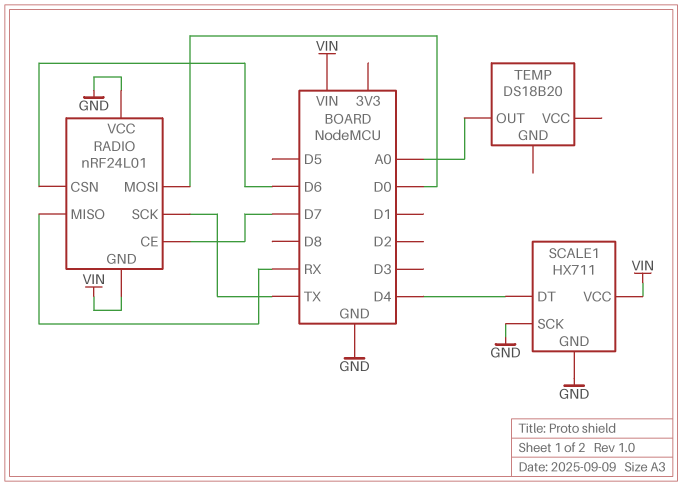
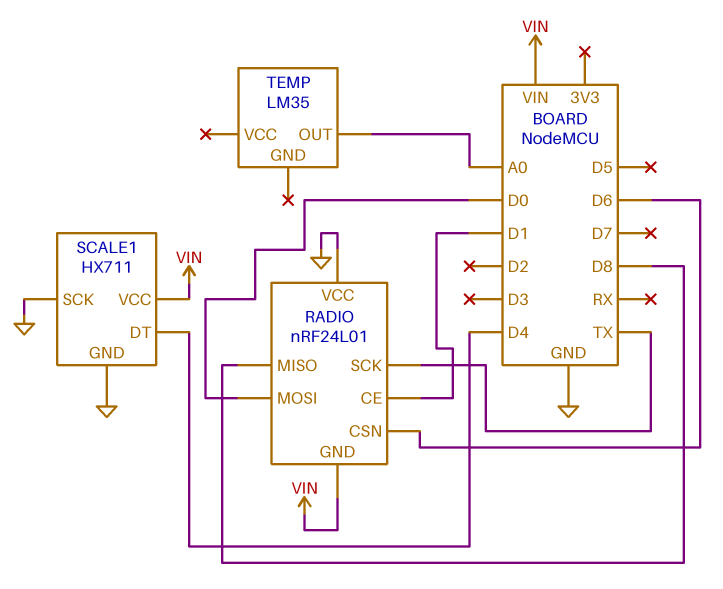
RADIO pin CE: D7 -> D1
RADIO pin MISO: RX -> D8
TEMP: DS18B20 -> LM35

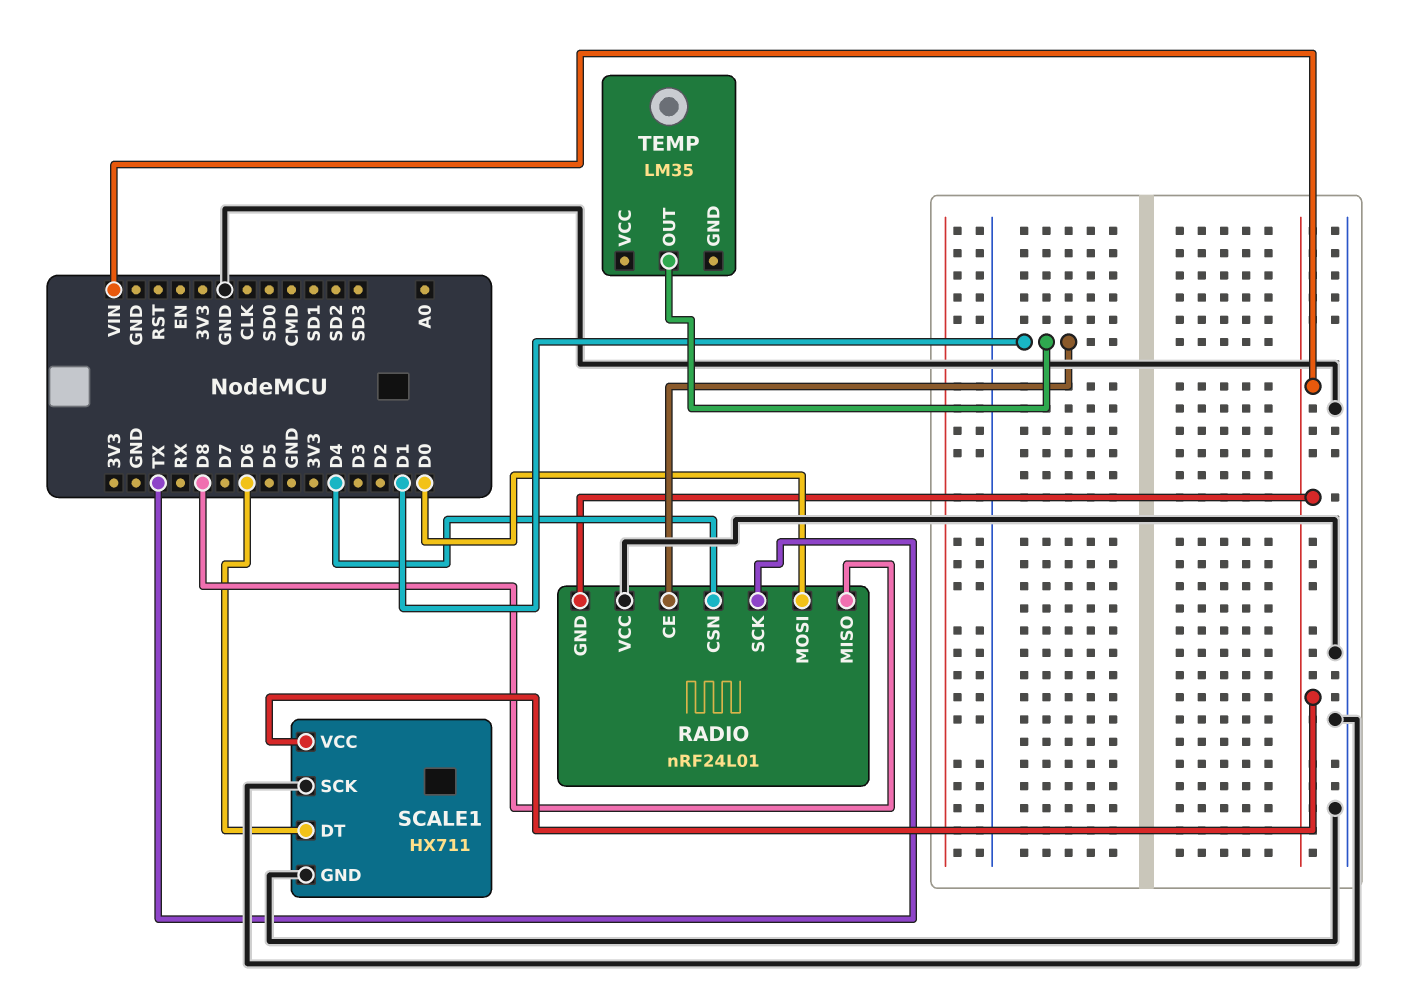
RADIO pin CSN: D6 -> D4
SCALE1 pin DT: D4 -> D6
TEMP pin OUT: A0 -> D1

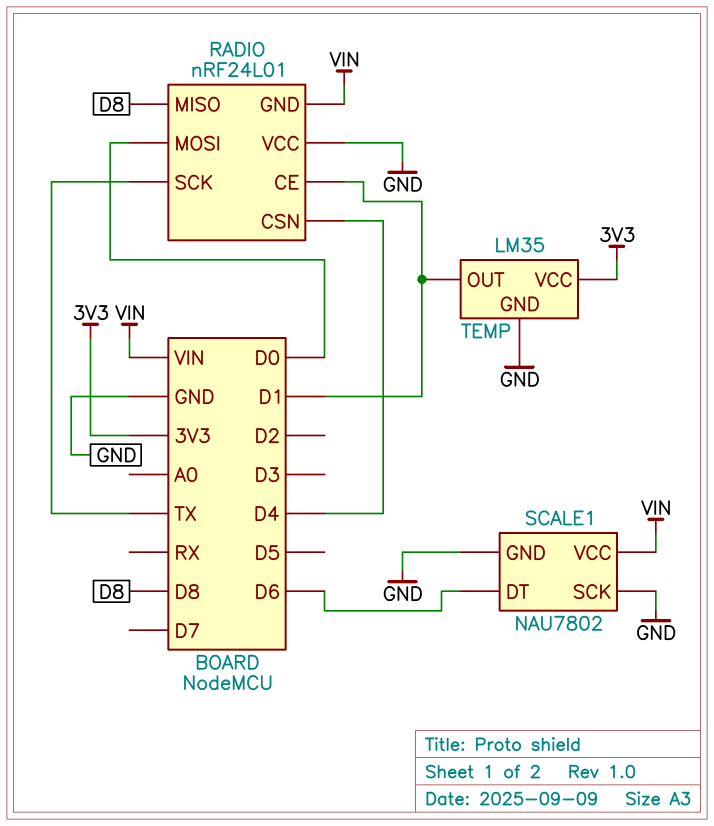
SCALE1: HX711 -> NAU7802
TEMP pin GND: none -> GND
TEMP pin VCC: none -> 3V3

